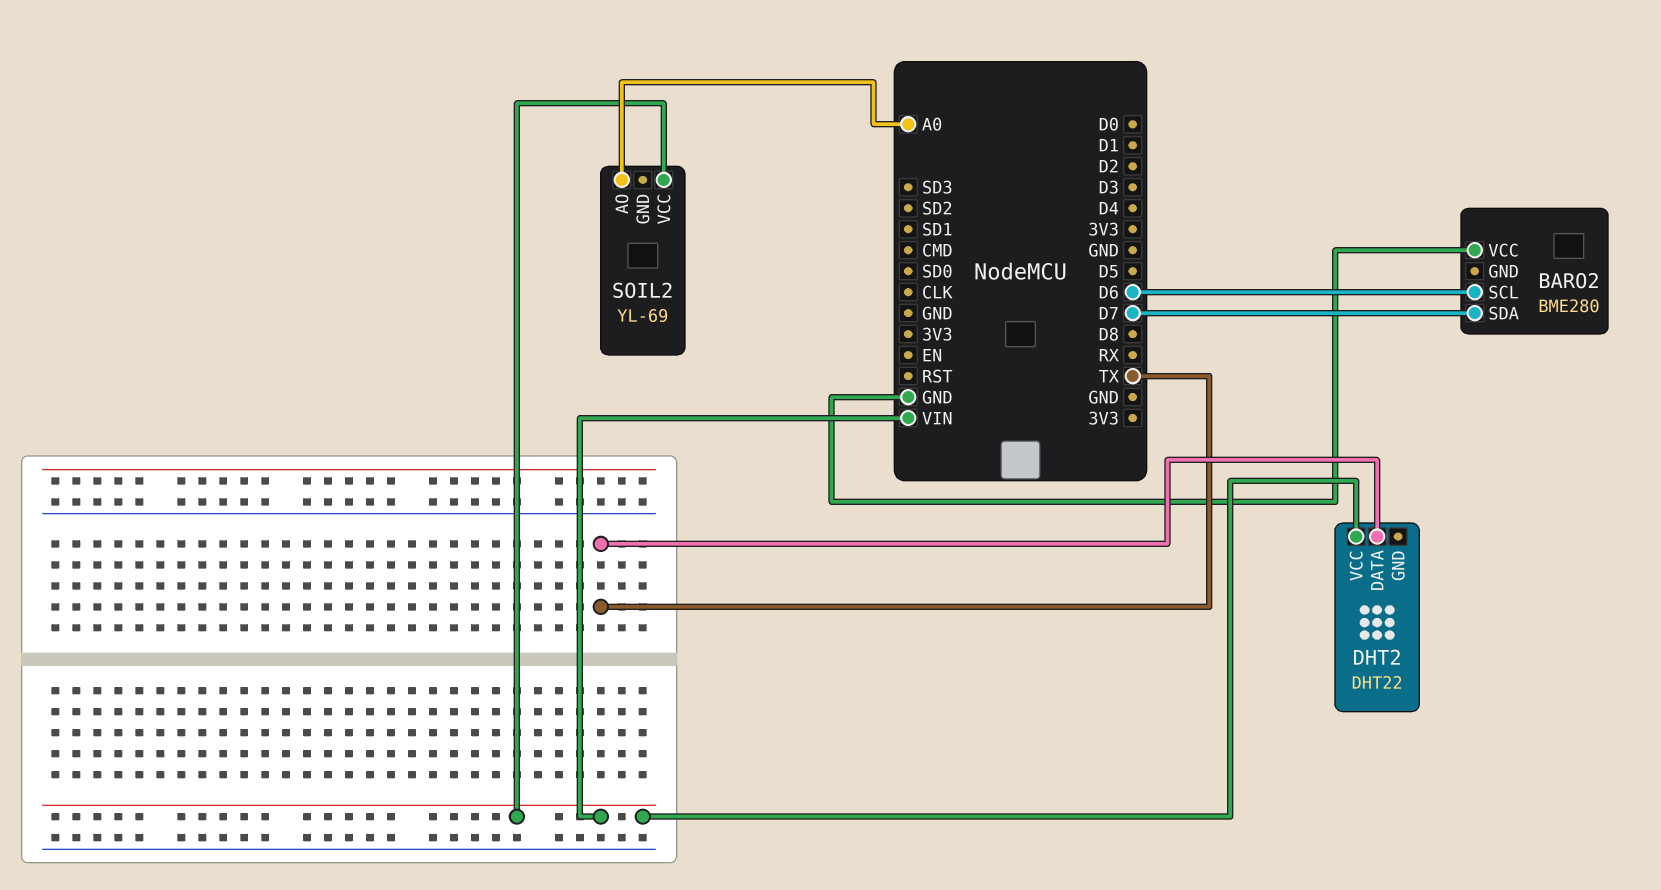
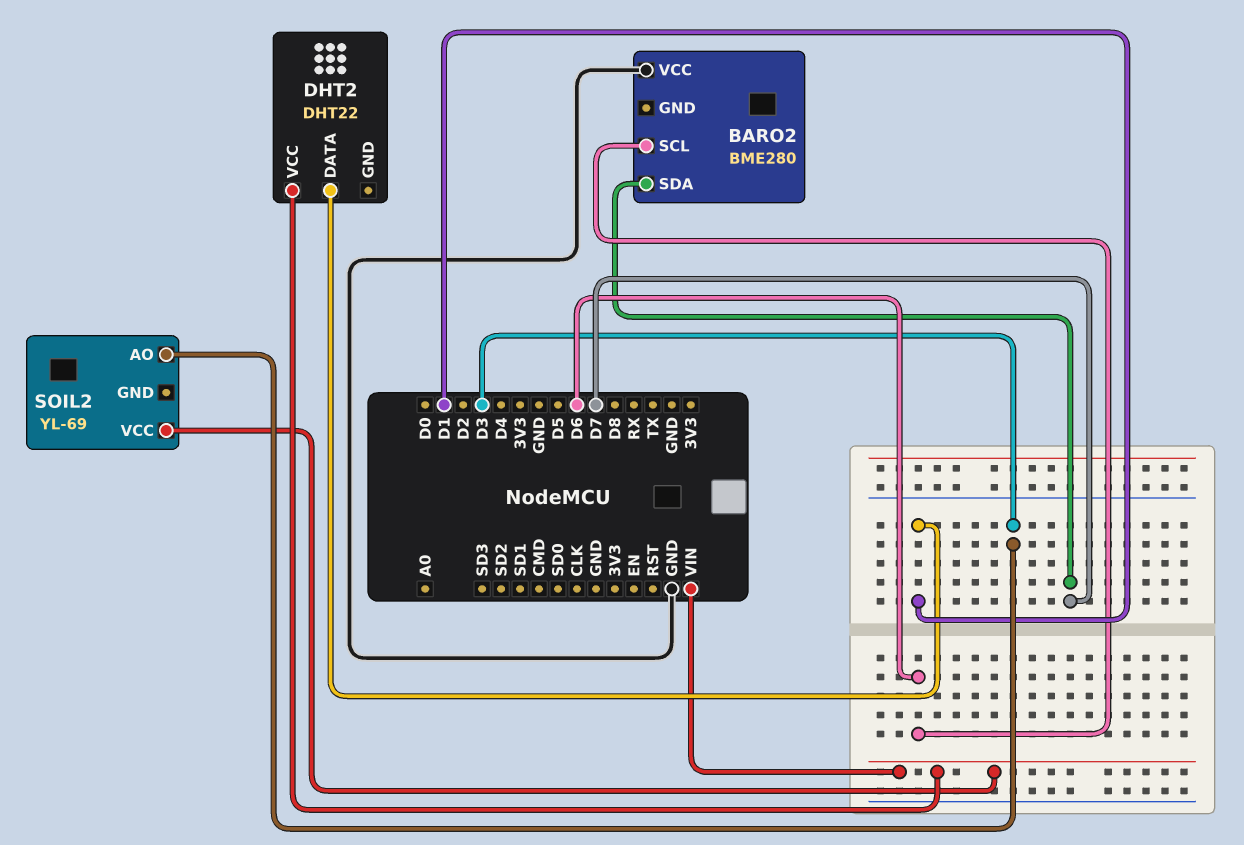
DHT2 pin DATA: TX -> D1
SOIL2 pin AO: A0 -> D3

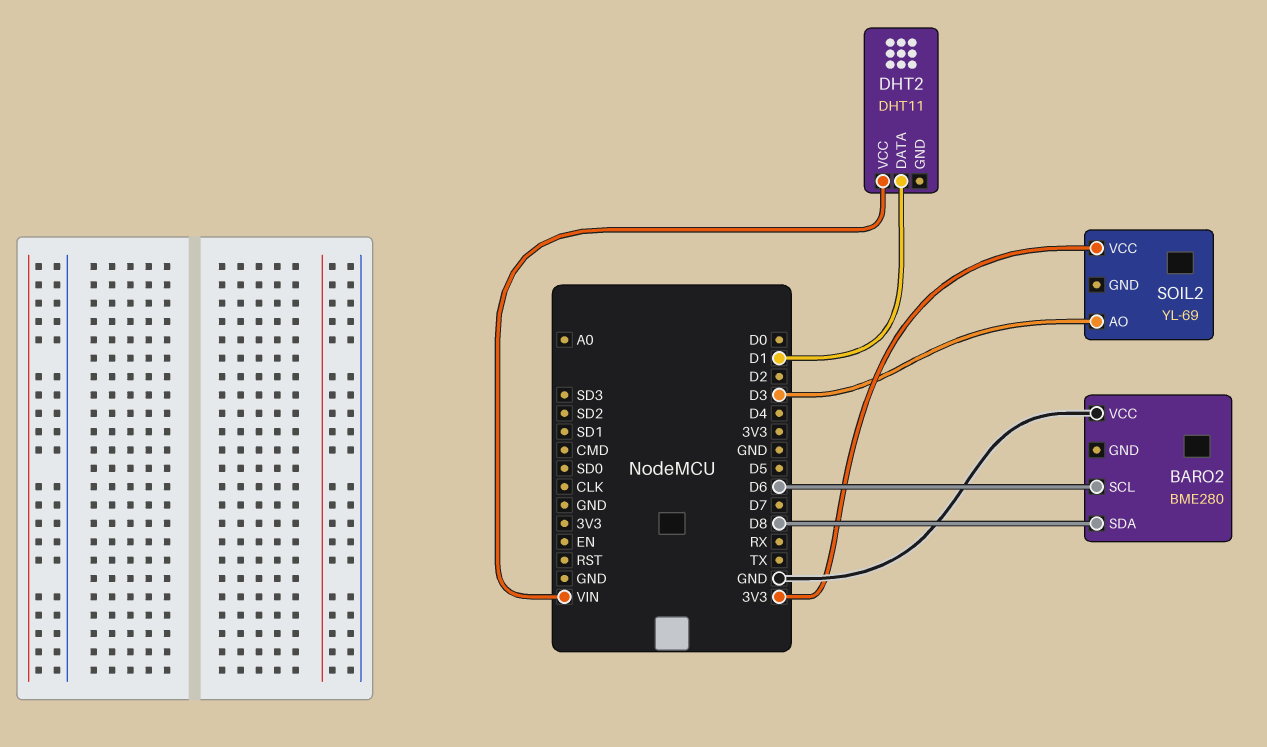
BARO2 pin SDA: D7 -> D8
DHT2: DHT22 -> DHT11
SOIL2 pin VCC: VIN -> 3V3

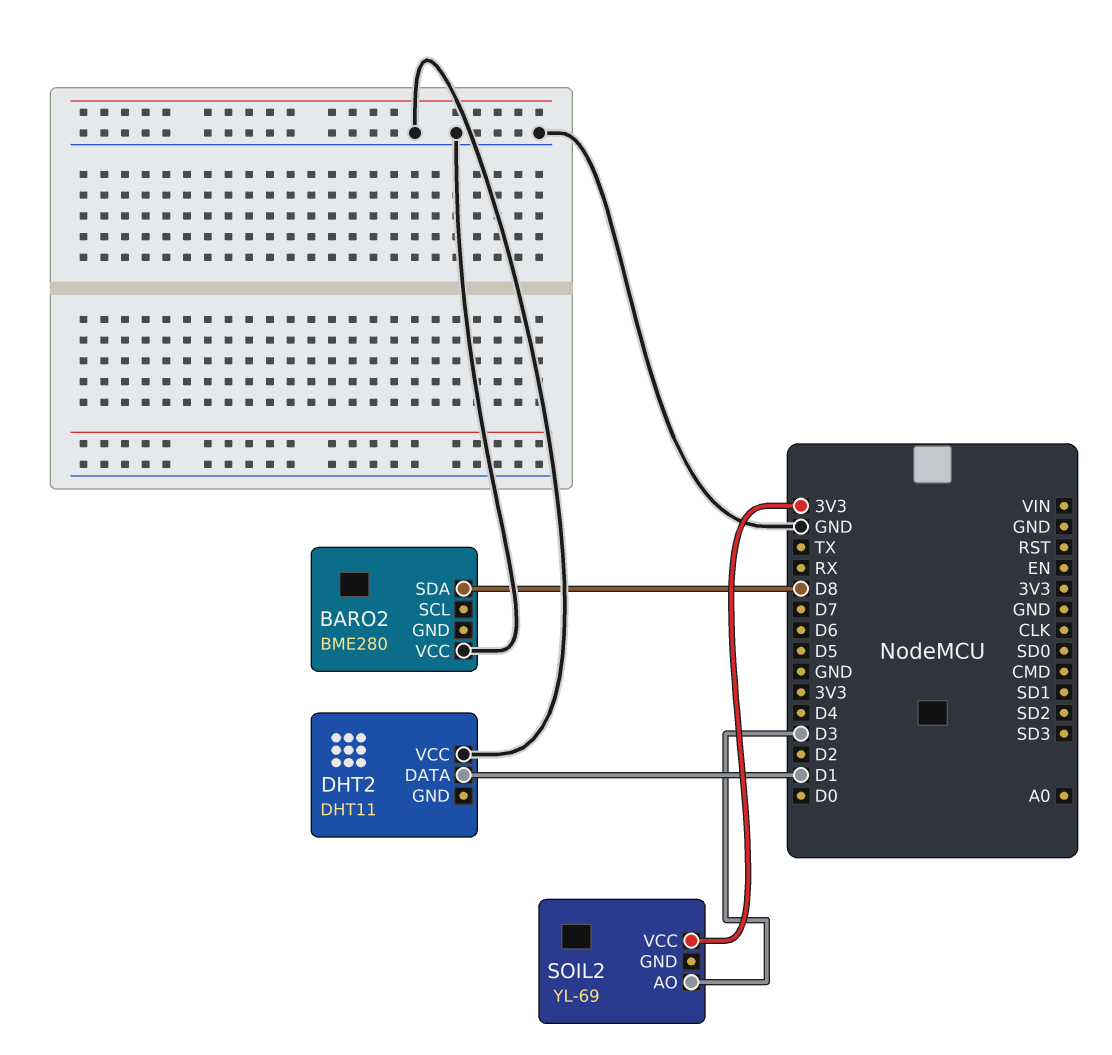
BARO2 pin SCL: D6 -> none
DHT2 pin VCC: VIN -> GND

